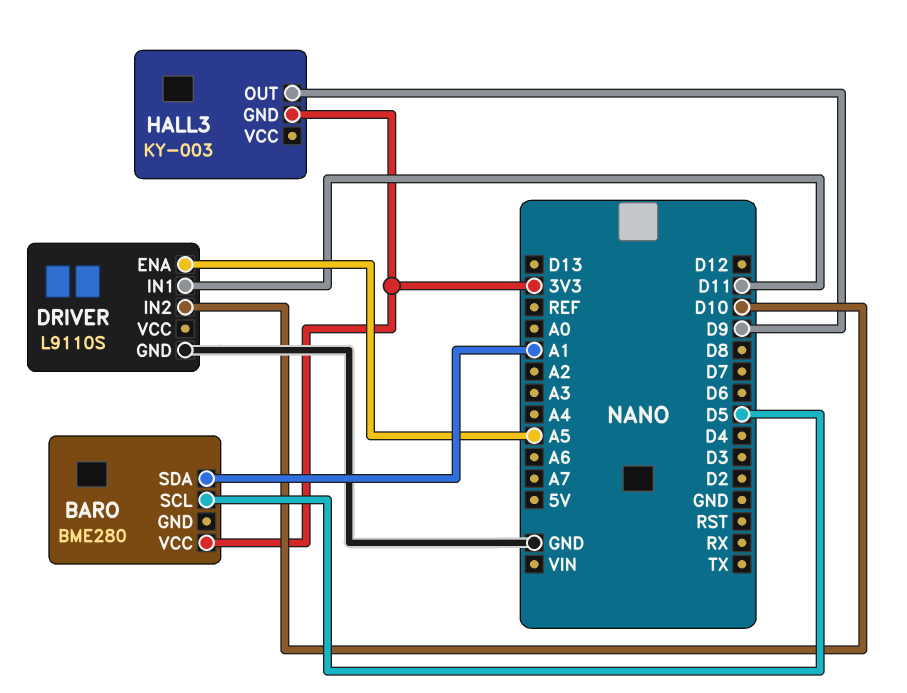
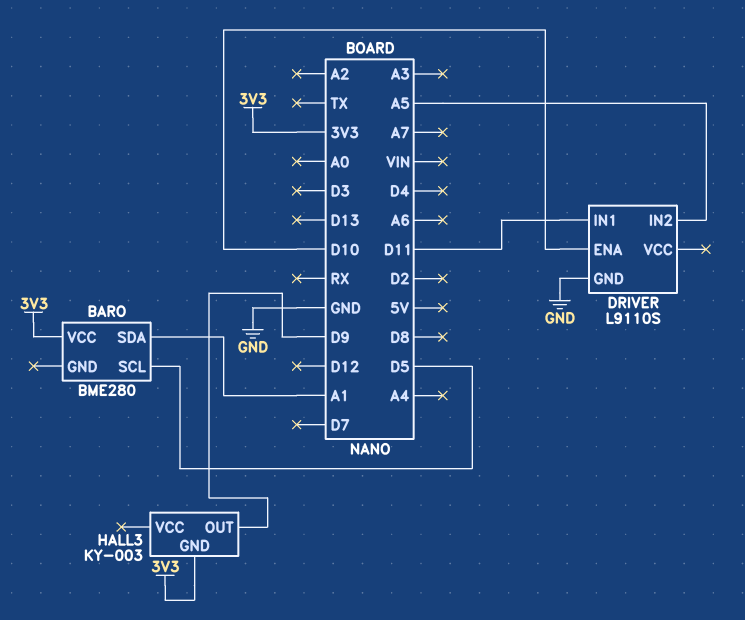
DRIVER pin ENA: A5 -> D10
DRIVER pin IN2: D10 -> A5

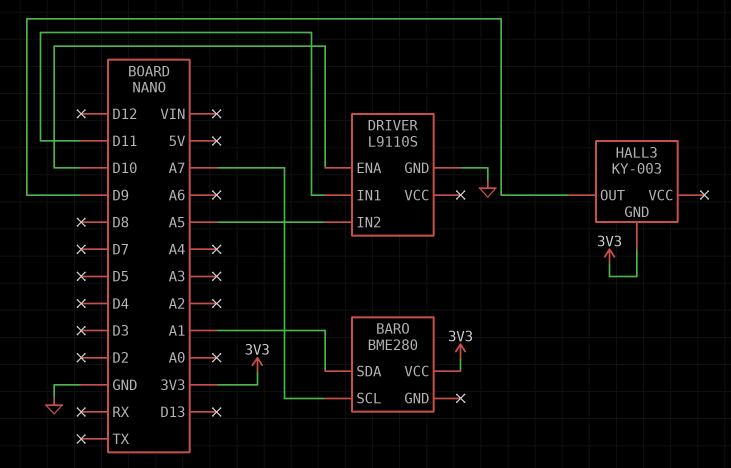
BARO pin SCL: D5 -> A7

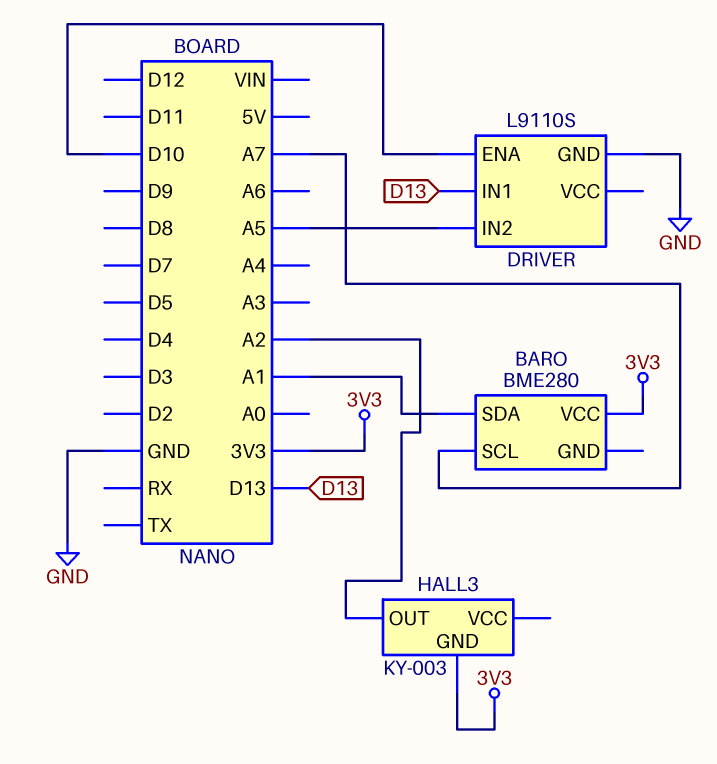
DRIVER pin IN1: D11 -> D13
HALL3 pin OUT: D9 -> A2

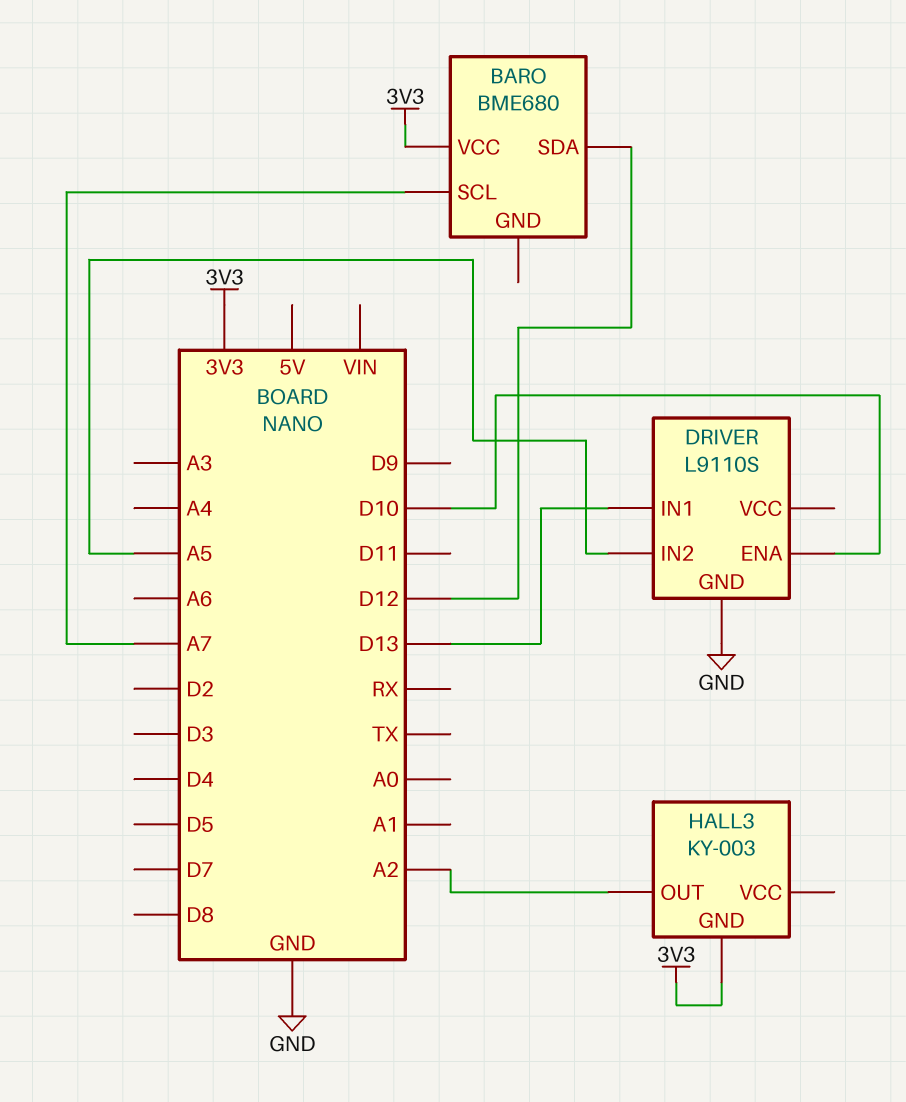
BARO: BME280 -> BME680
BARO pin SDA: A1 -> D12

